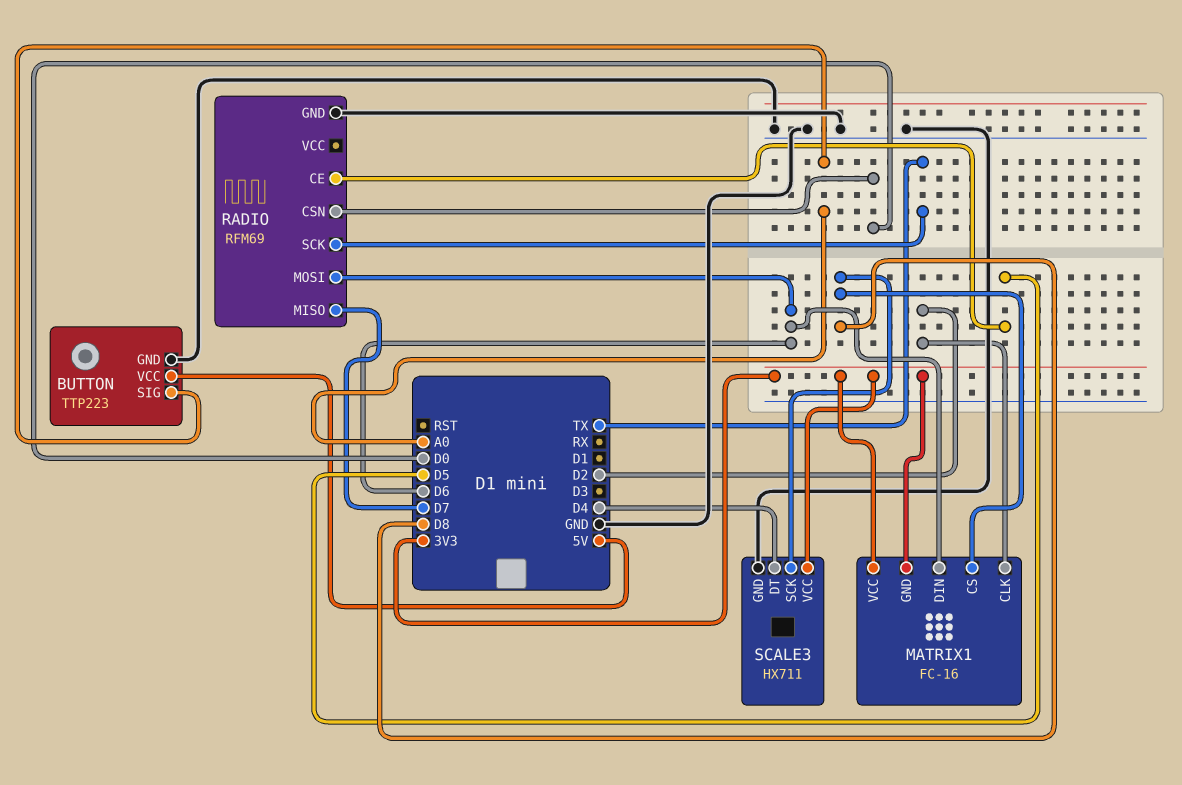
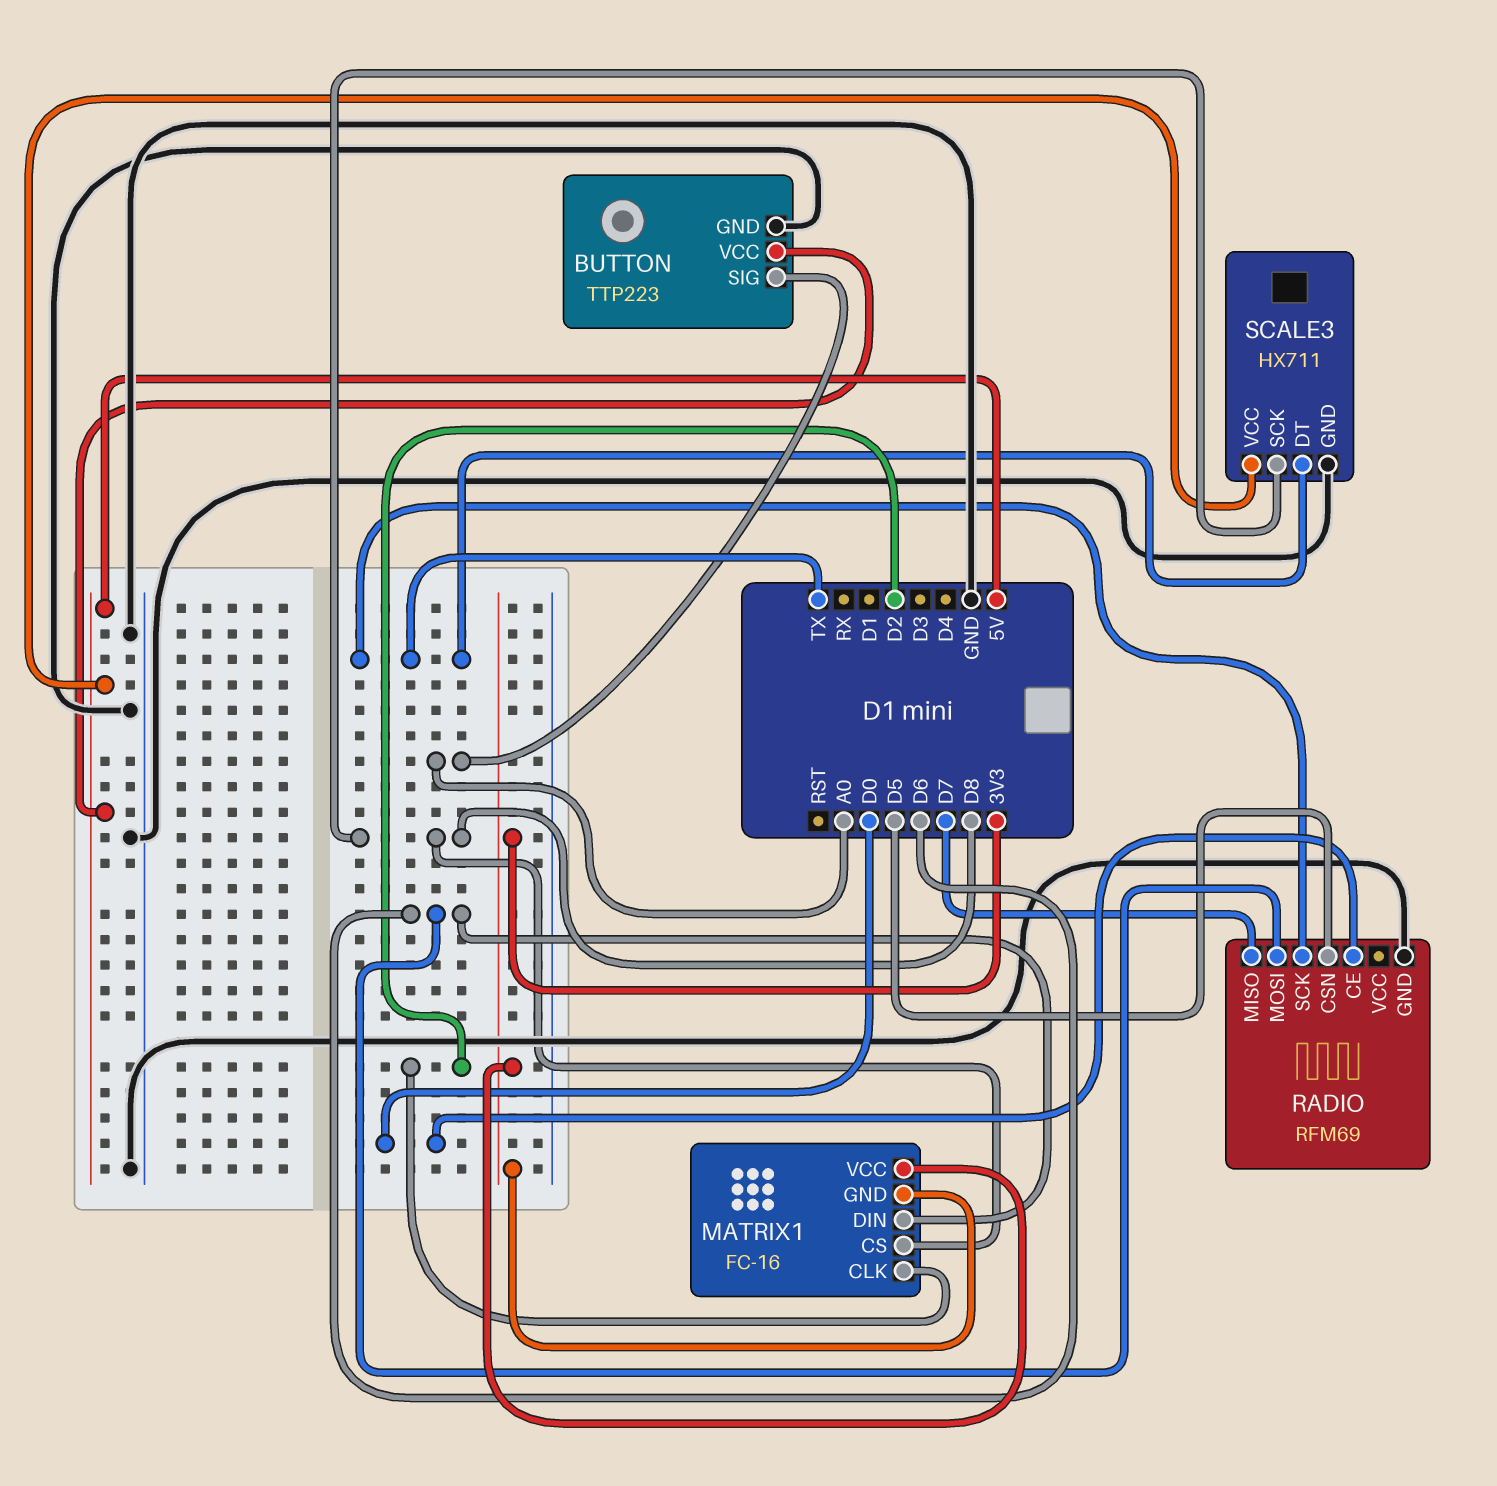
RADIO pin CE: D5 -> D0
RADIO pin CSN: D0 -> D5
SCALE3 pin DT: D4 -> TX
SCALE3 pin VCC: 3V3 -> 5V

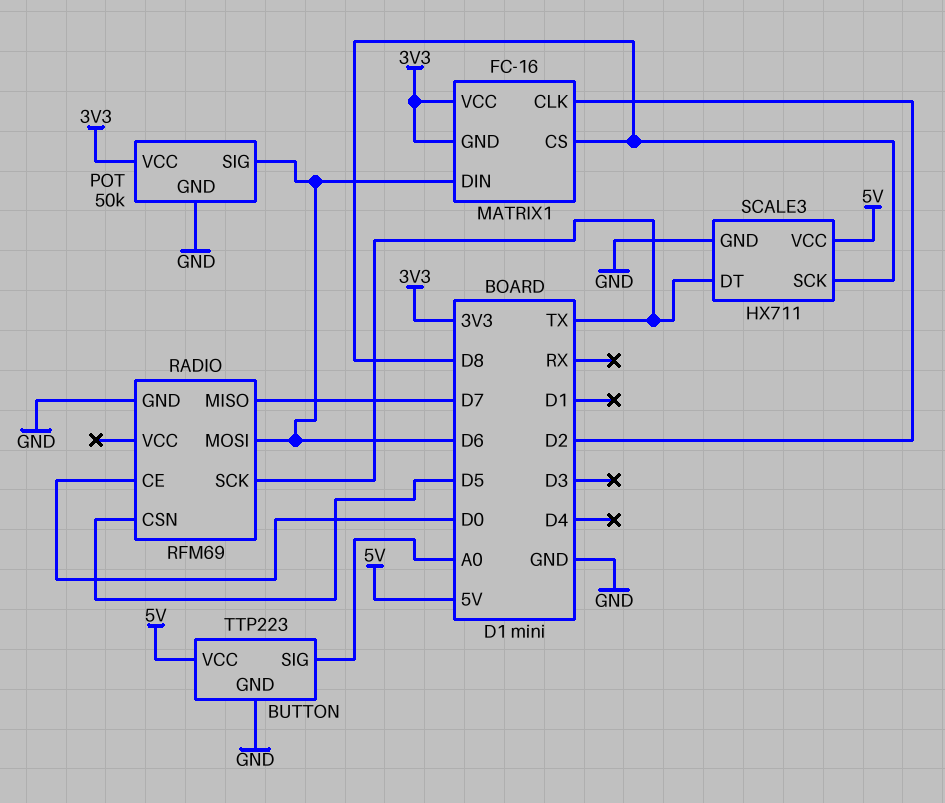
POT: none -> 50k
POT pin GND: none -> GND
POT pin SIG: none -> D6
POT pin VCC: none -> 3V3

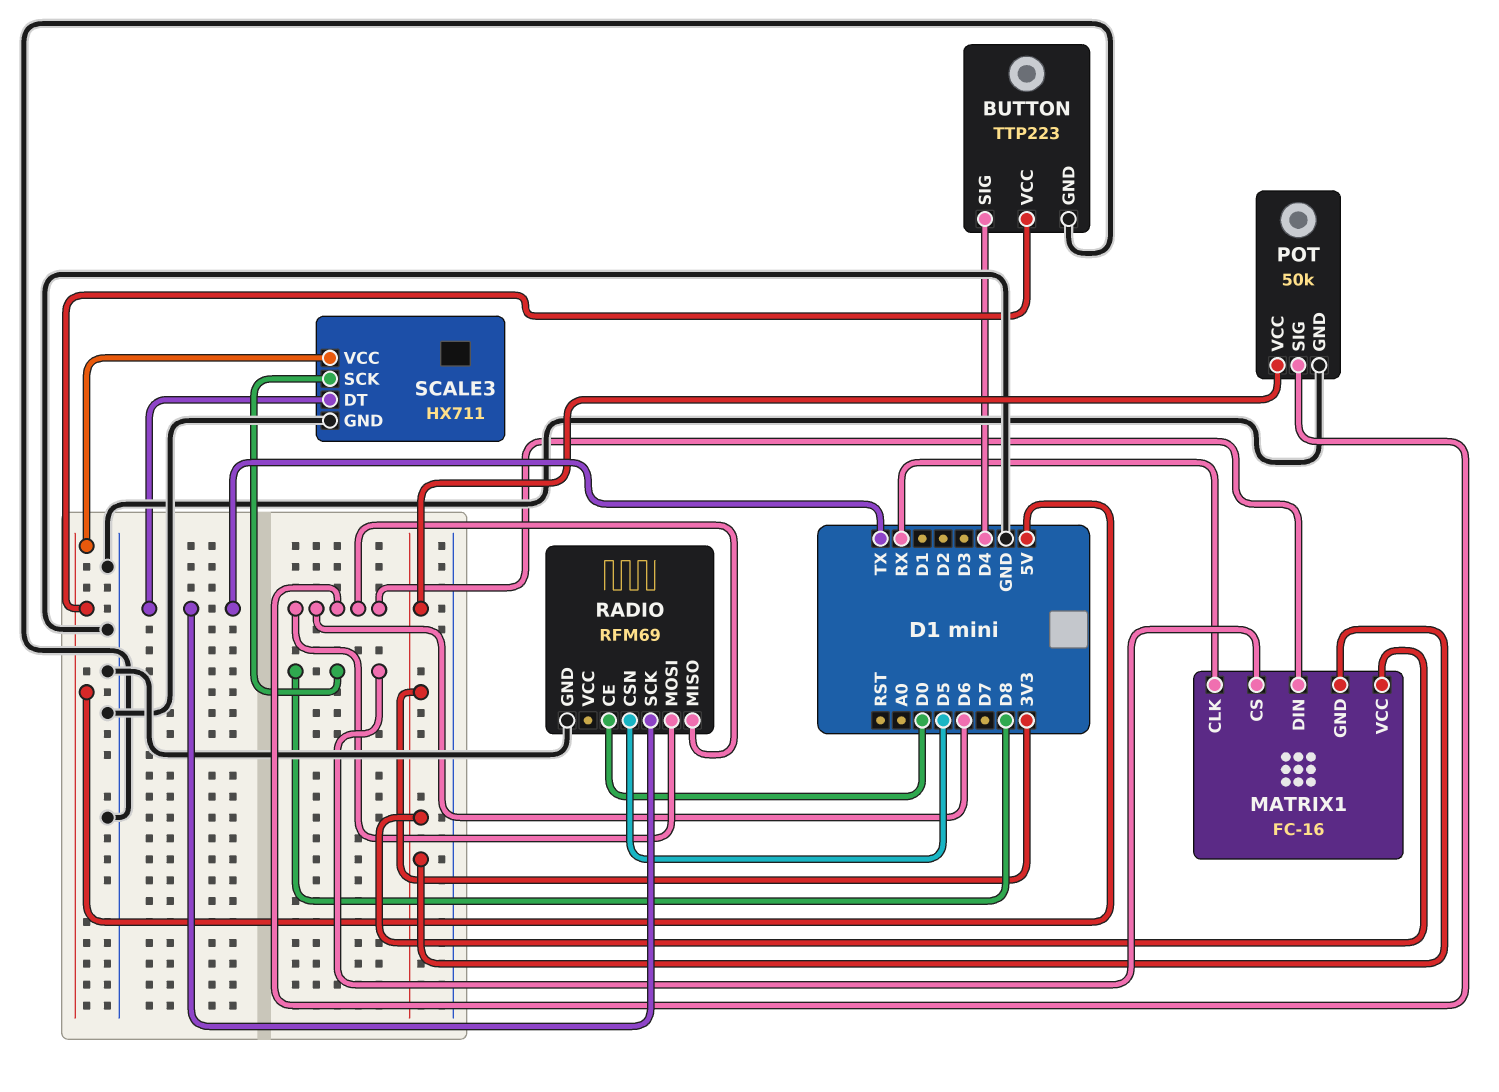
BUTTON pin SIG: A0 -> D4
MATRIX1 pin CLK: D2 -> RX
RADIO pin MISO: D7 -> D6

